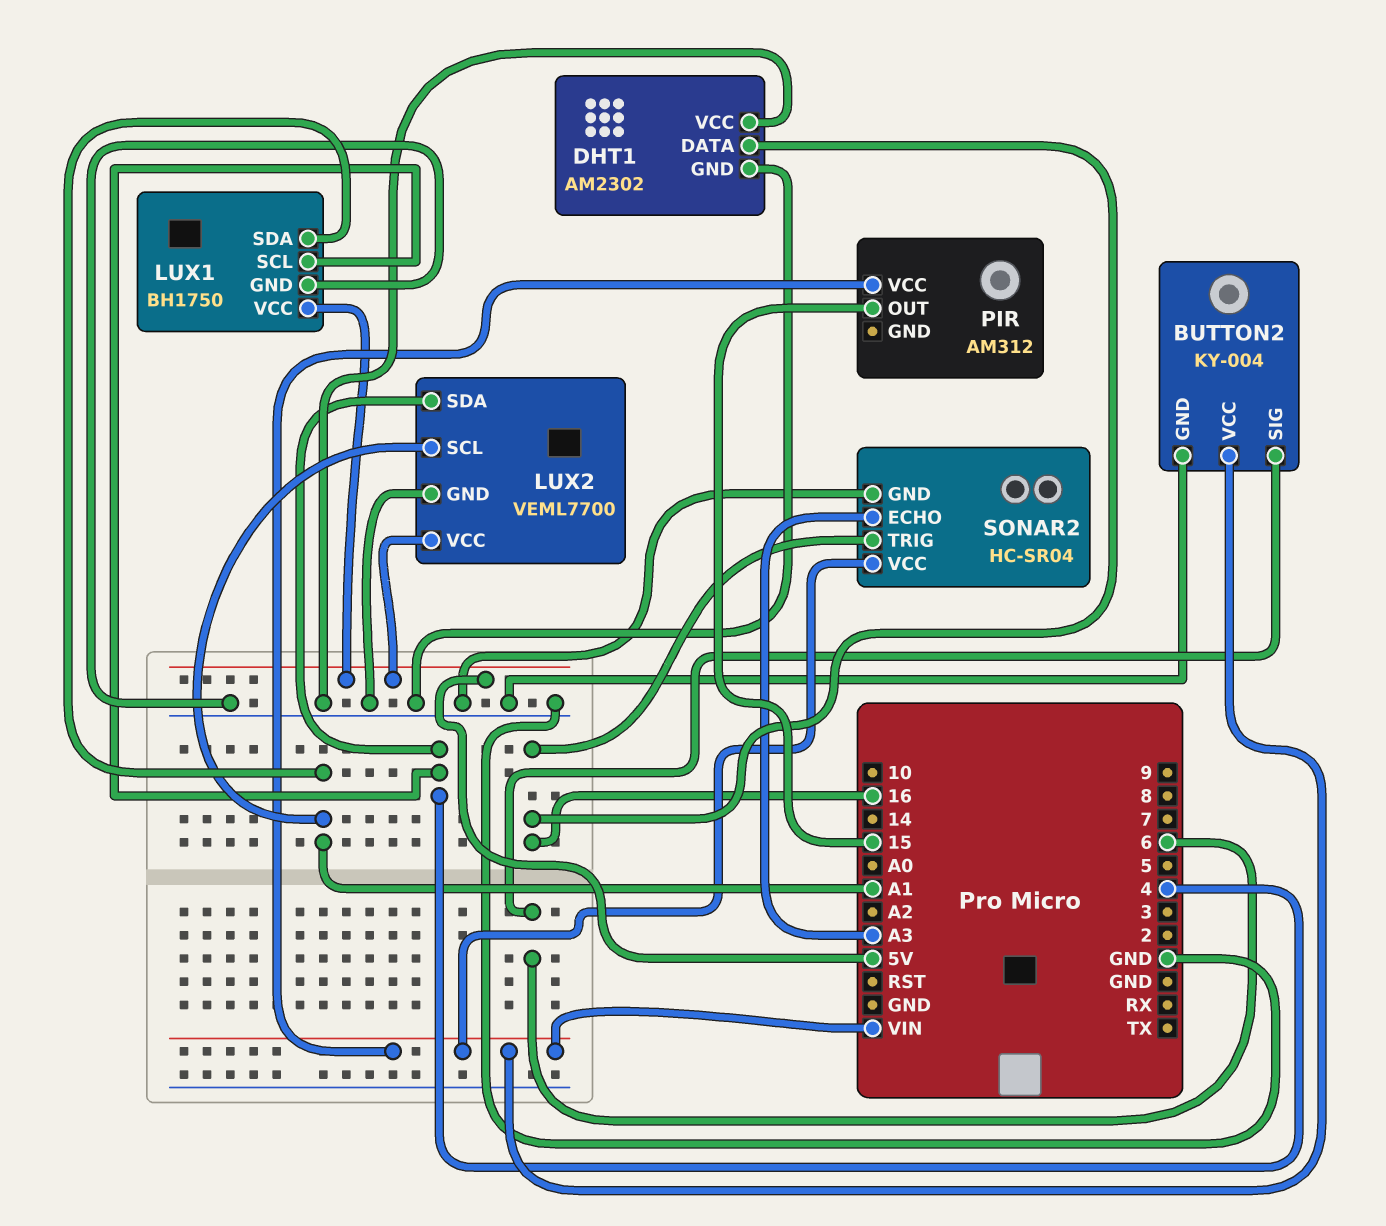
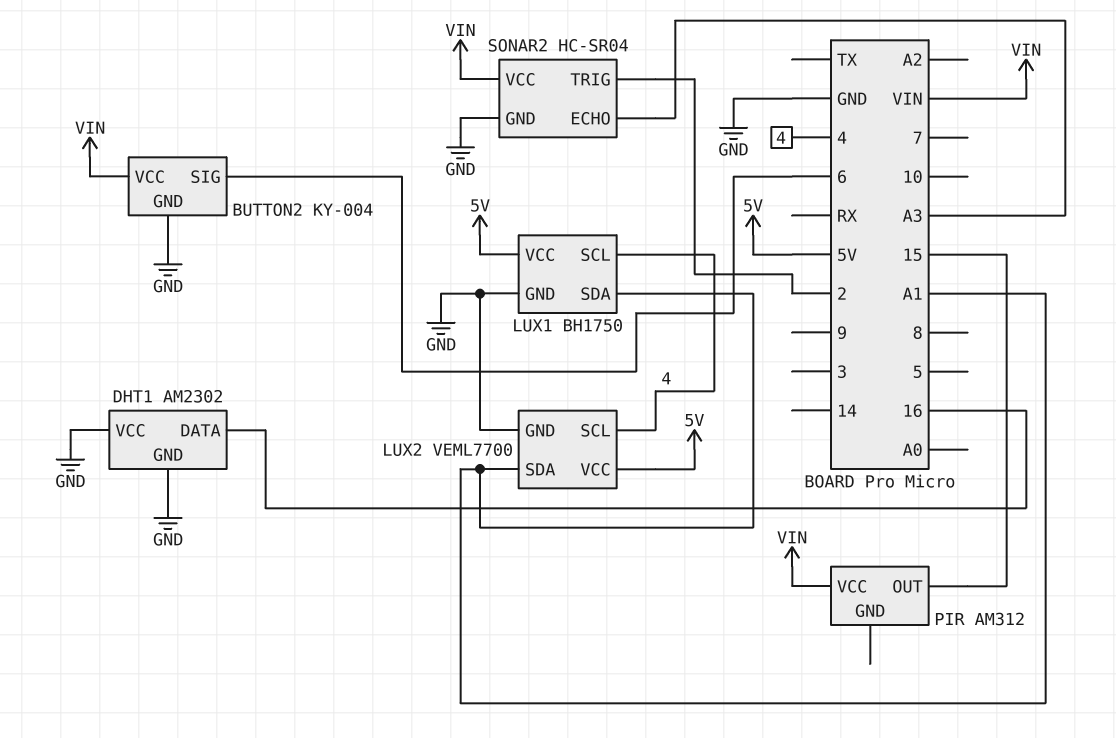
LUX2 pin SCL: A1 -> 4
LUX2 pin SDA: 4 -> A1
SONAR2 pin TRIG: 16 -> 2

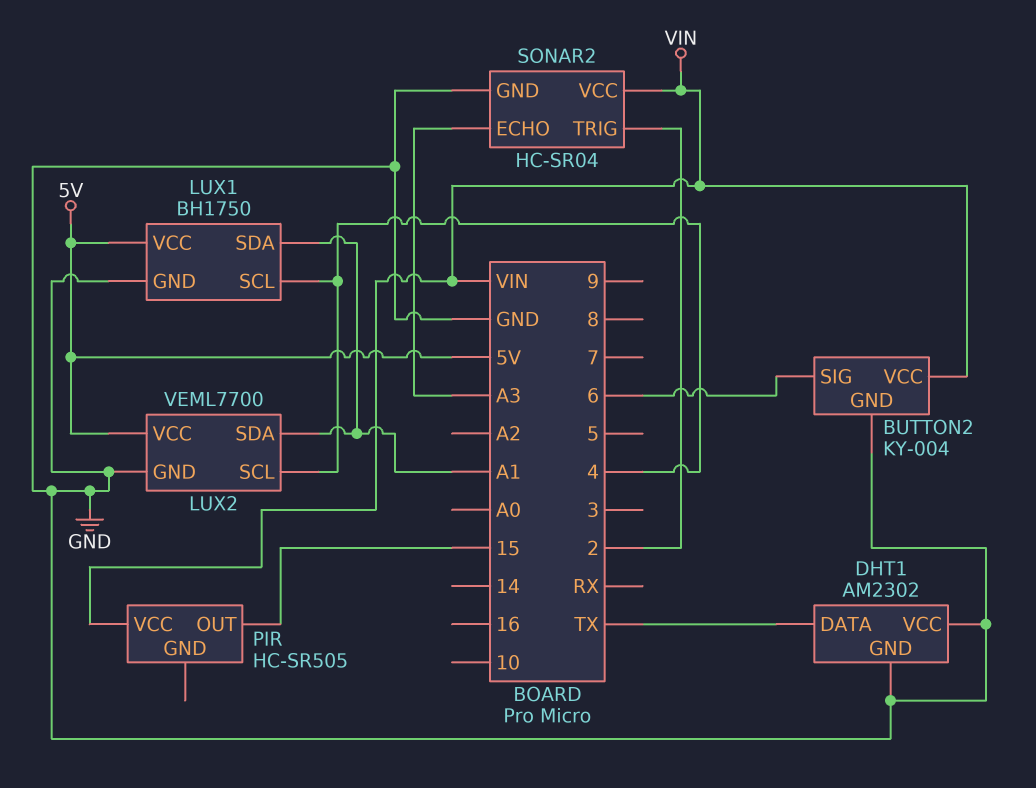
DHT1 pin DATA: 16 -> TX
PIR: AM312 -> HC-SR505

